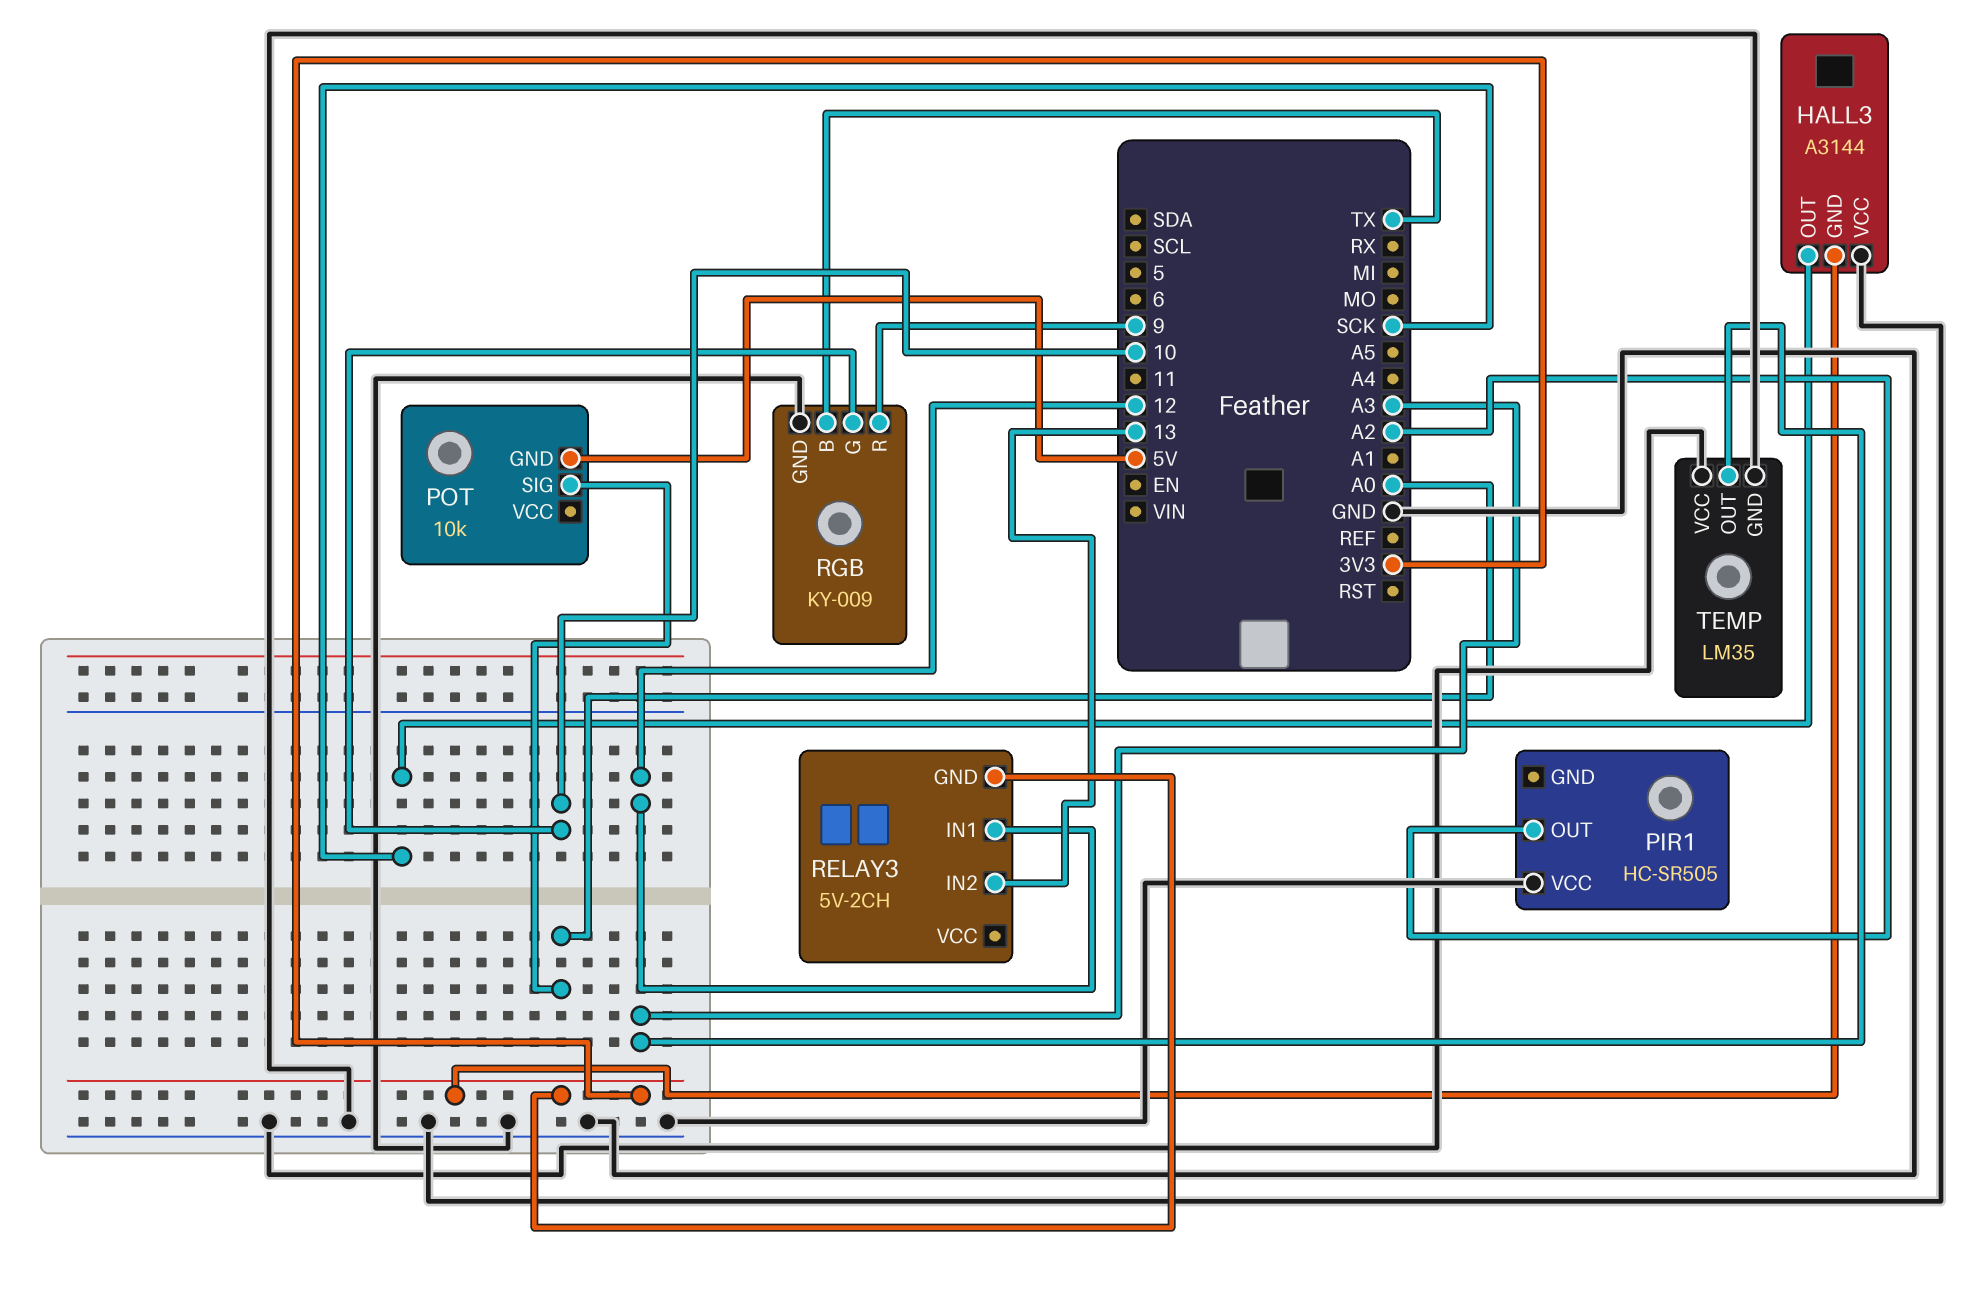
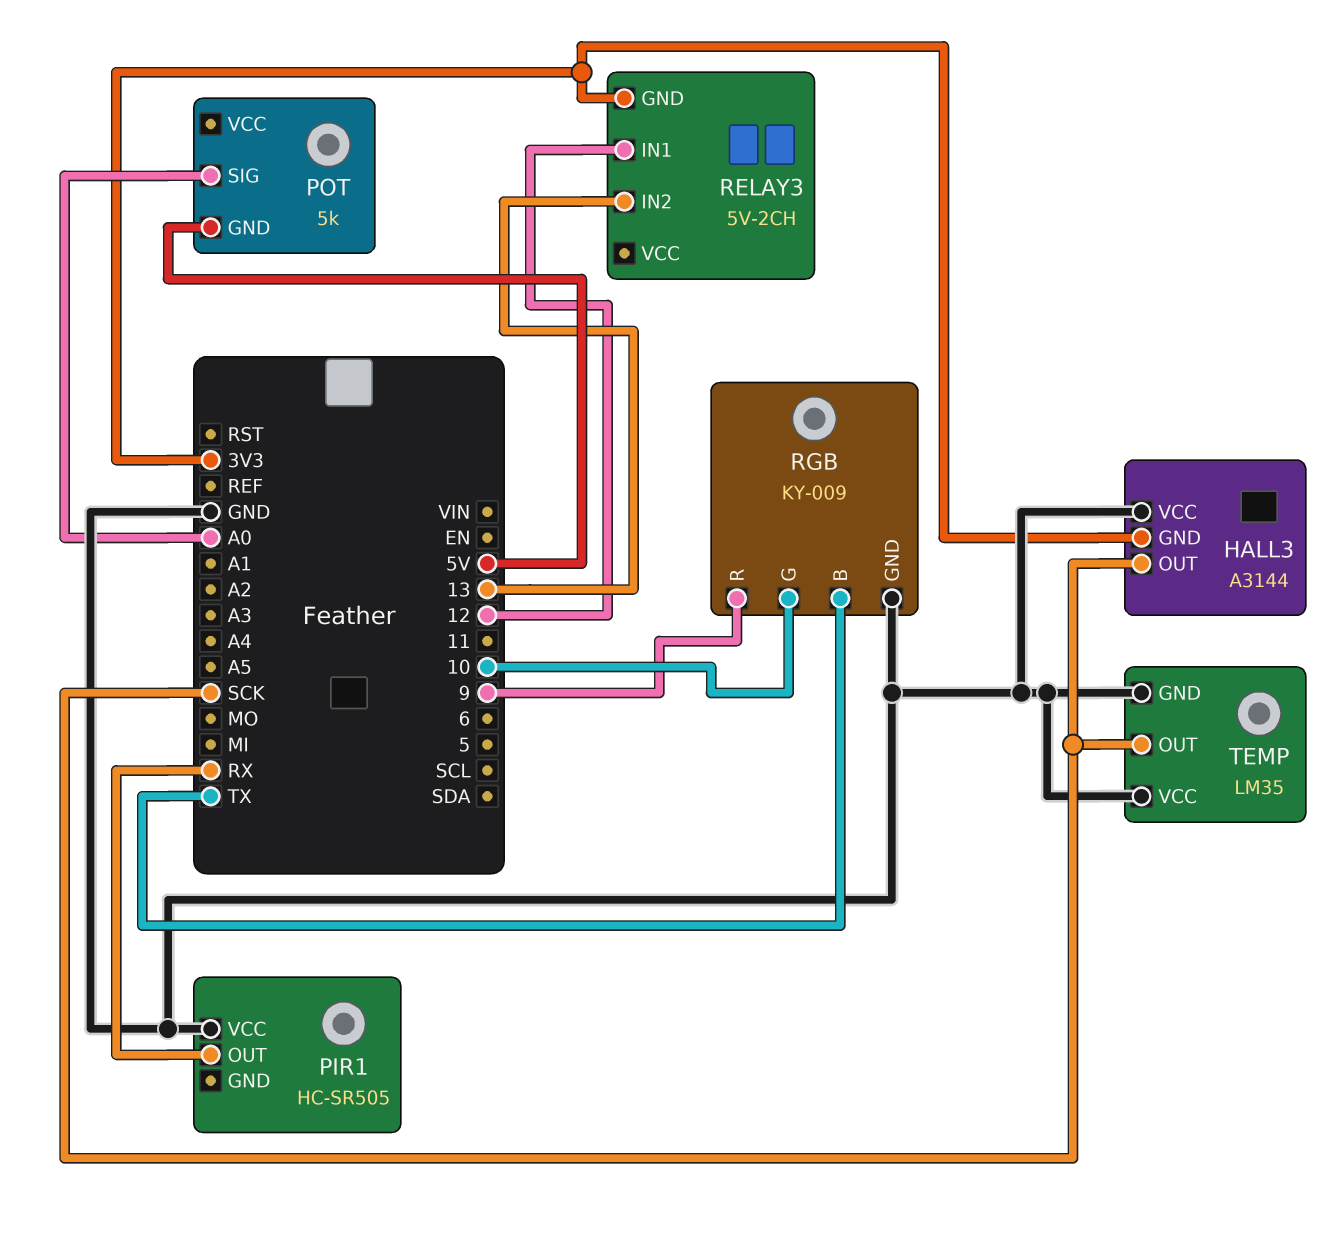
PIR1 pin OUT: A2 -> RX
POT: 10k -> 5k
TEMP pin OUT: A3 -> SCK

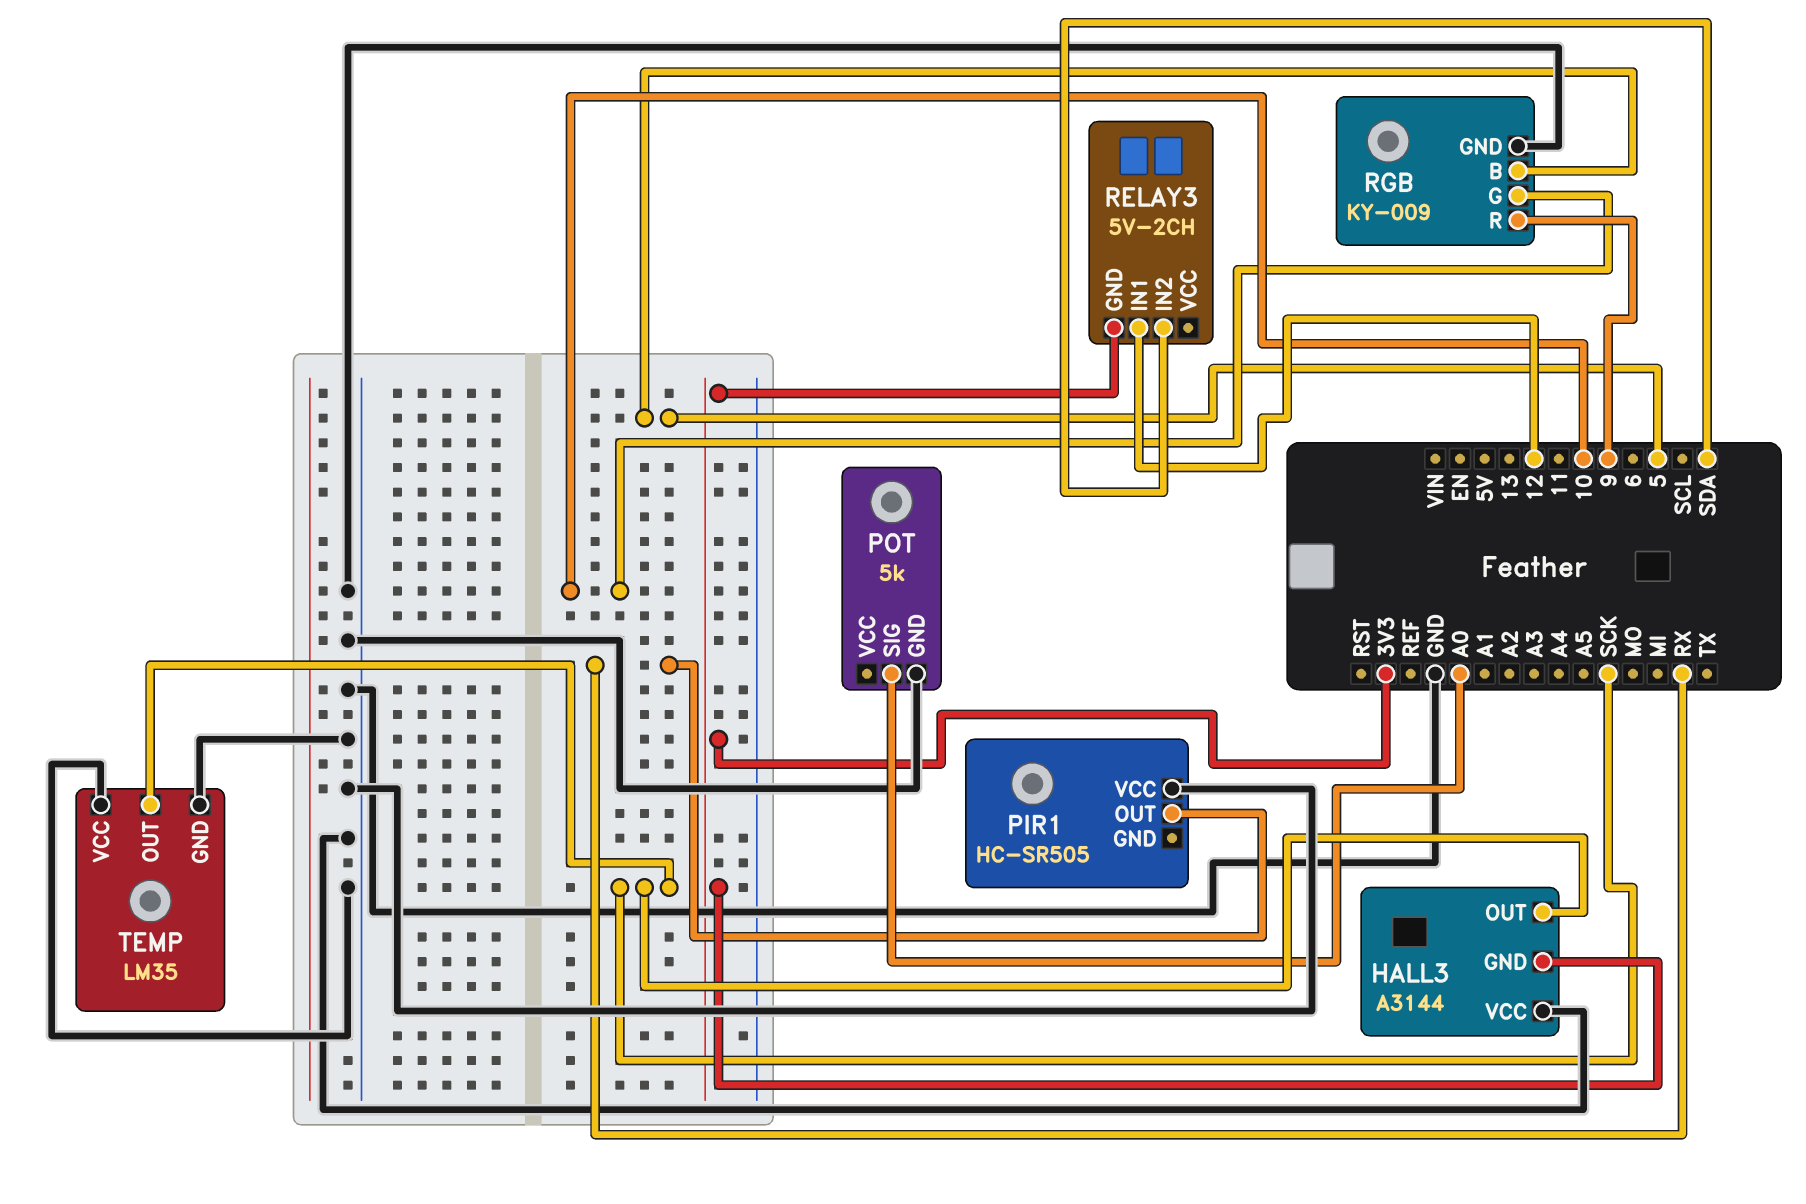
POT pin GND: 5V -> GND
RELAY3 pin IN2: 13 -> SDA
RGB pin B: TX -> 5

